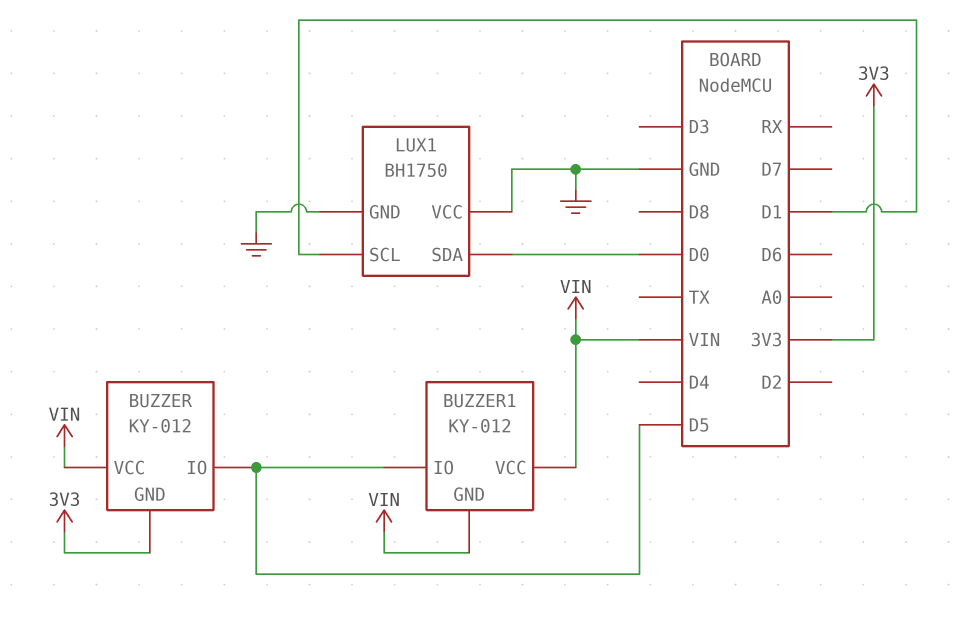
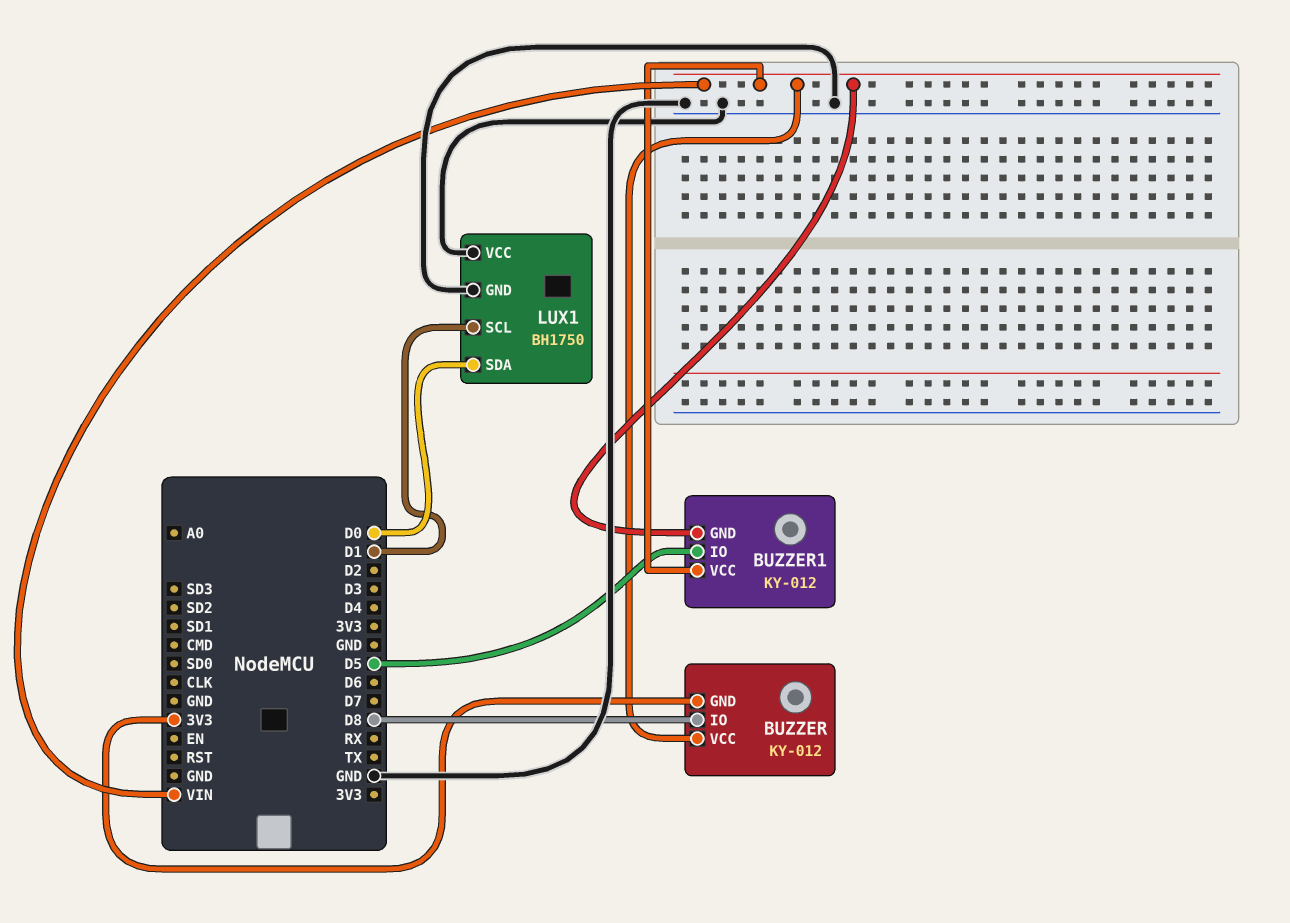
BUZZER pin IO: D5 -> D8

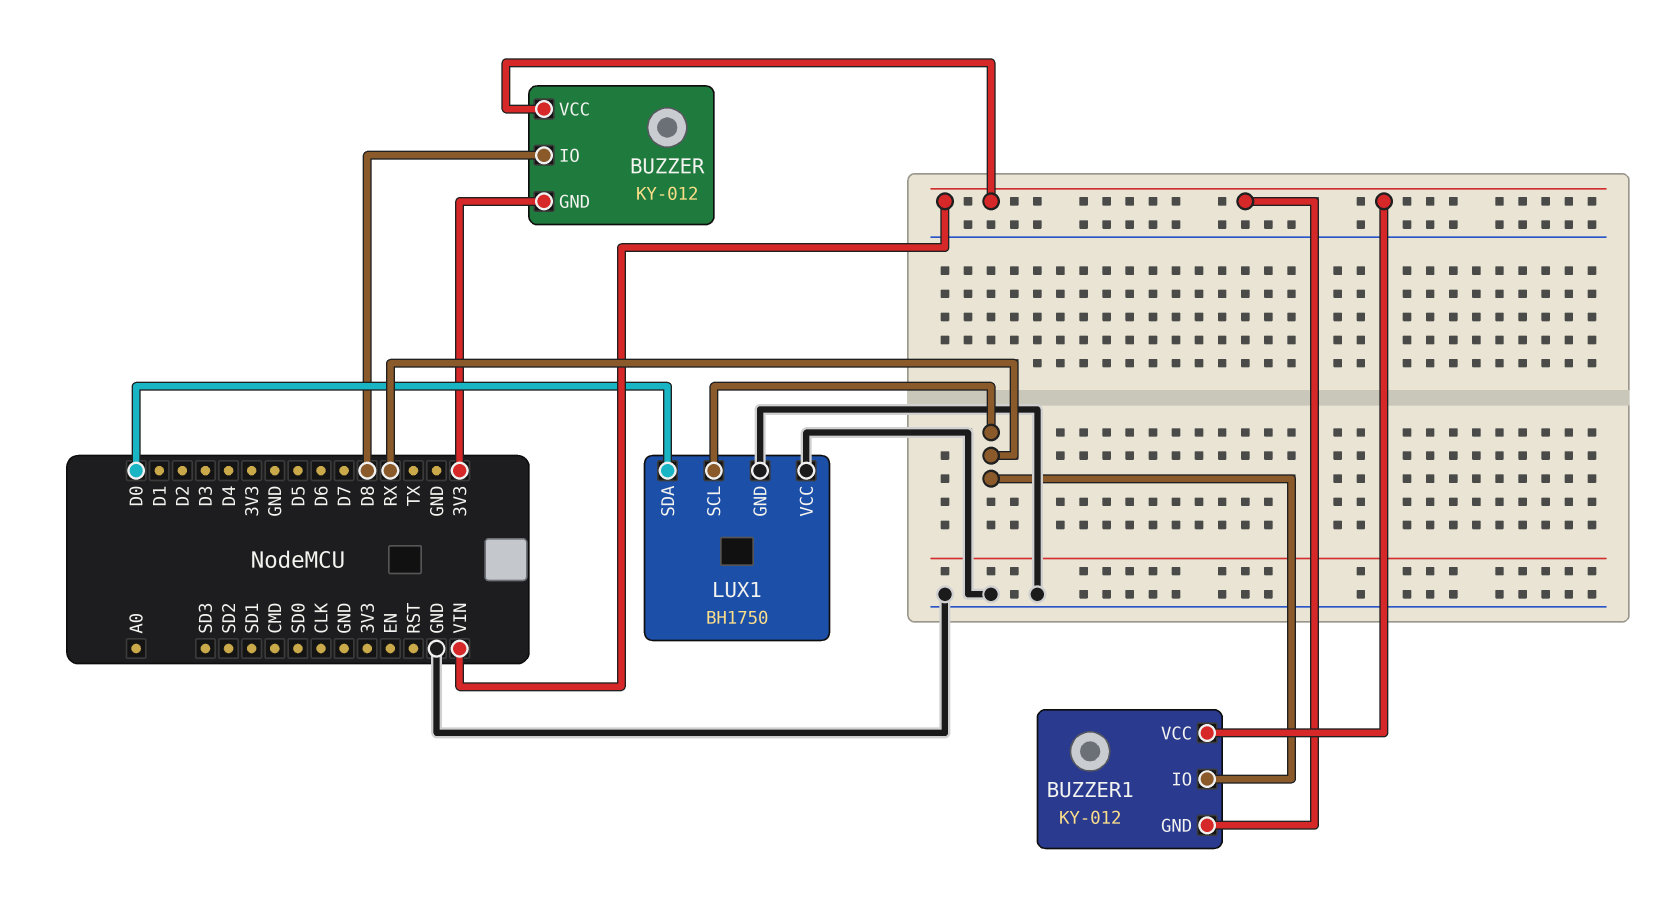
BUZZER1 pin IO: D5 -> RX
LUX1 pin SCL: D1 -> RX

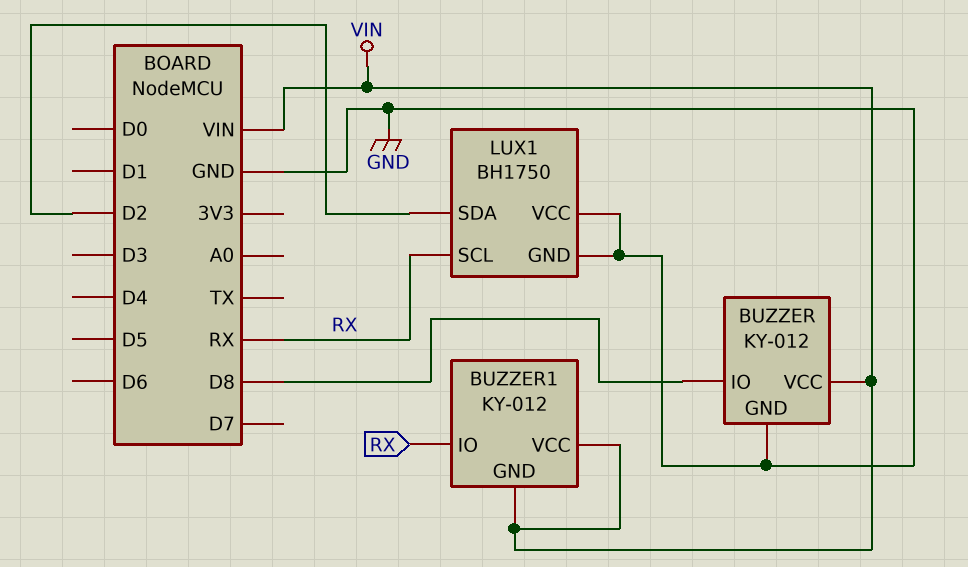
BUZZER pin GND: 3V3 -> GND
LUX1 pin SDA: D0 -> D2

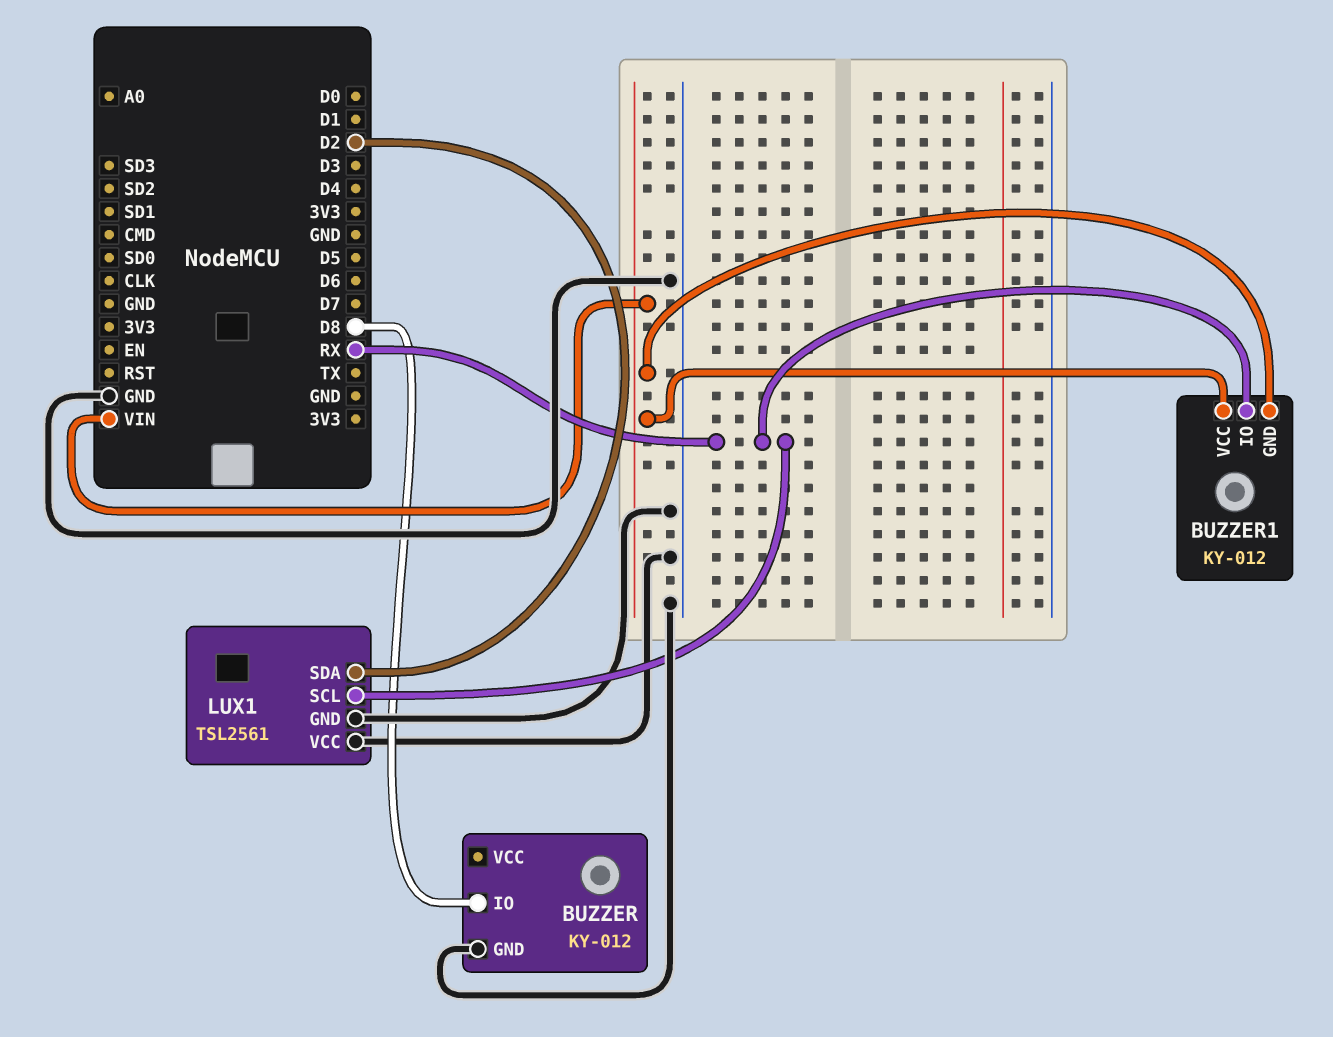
BUZZER pin VCC: VIN -> none
LUX1: BH1750 -> TSL2561

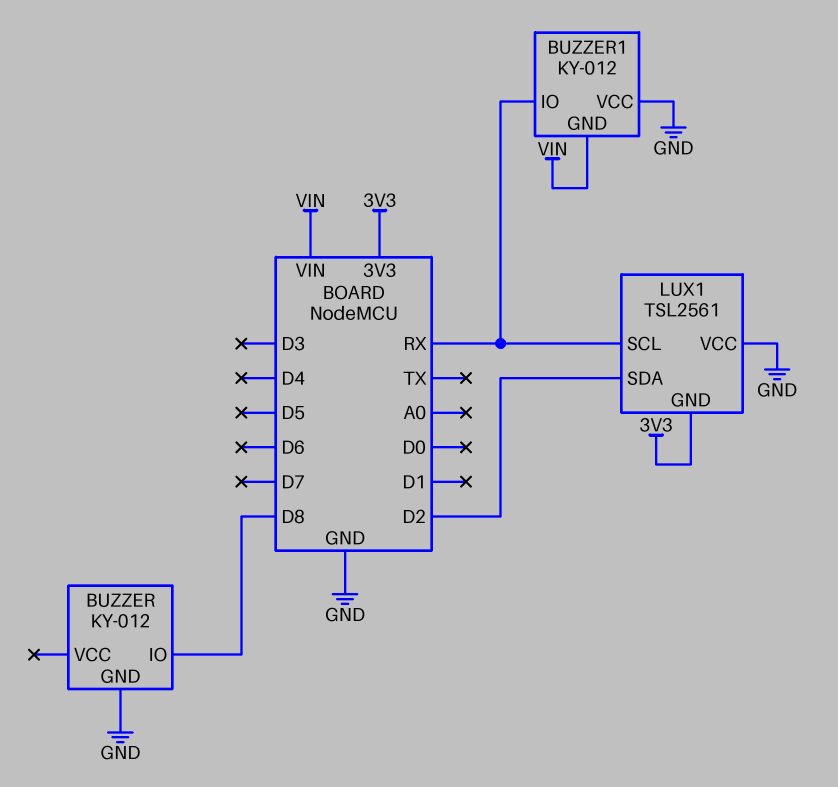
BUZZER1 pin VCC: VIN -> GND
LUX1 pin GND: GND -> 3V3

